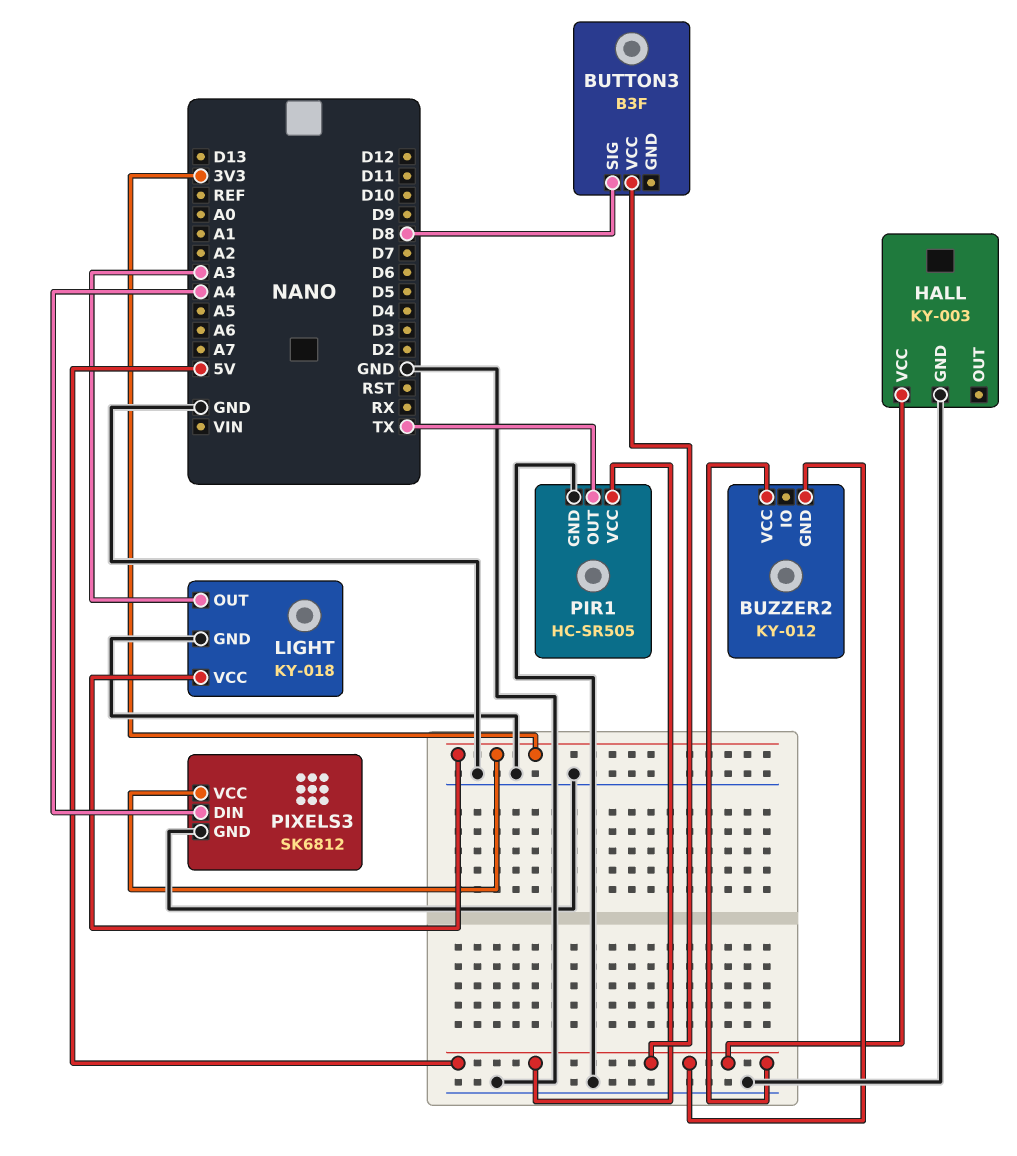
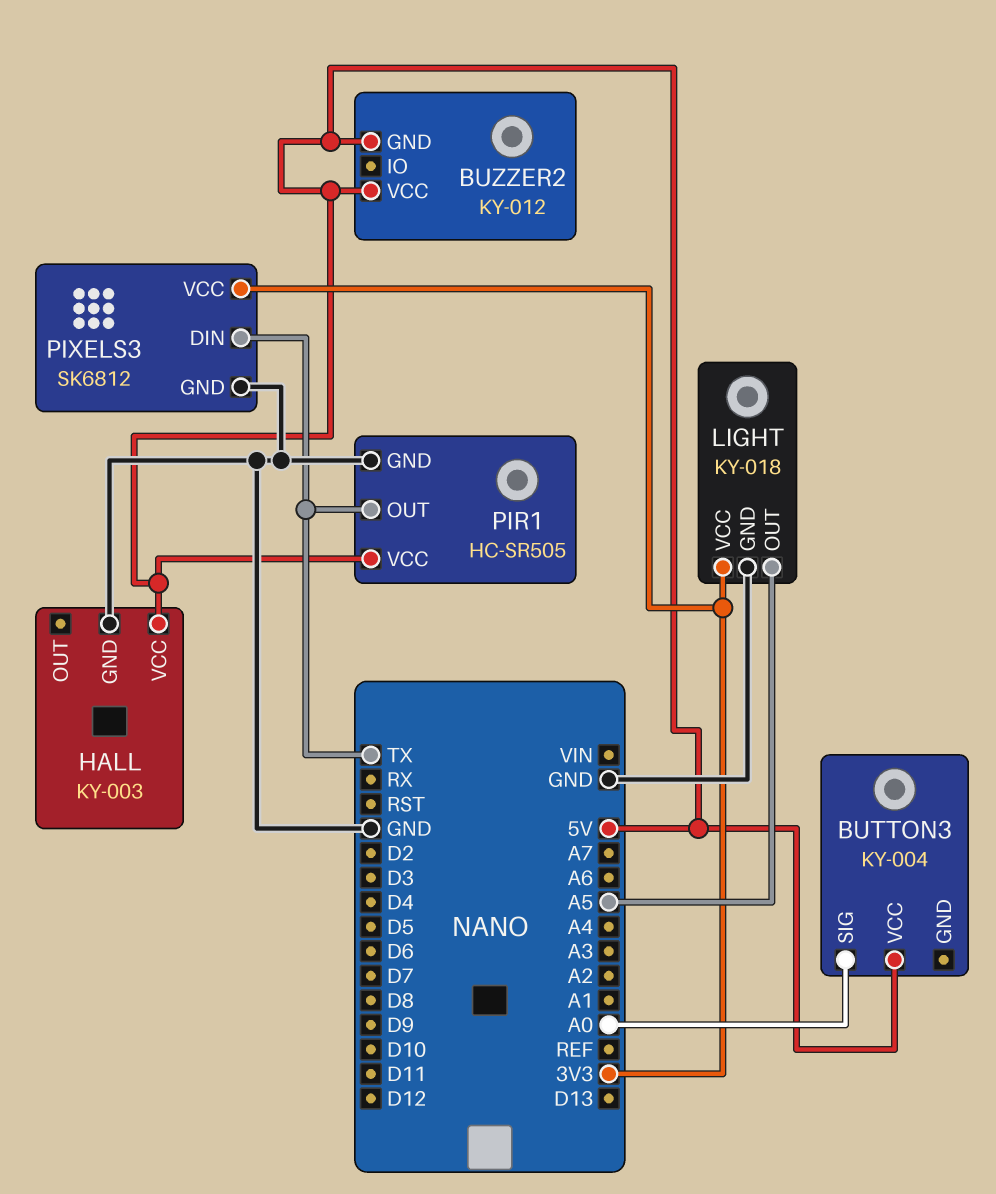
BUTTON3: B3F -> KY-004
BUTTON3 pin SIG: D8 -> A0
LIGHT pin OUT: A3 -> A5
PIXELS3 pin DIN: A4 -> TX

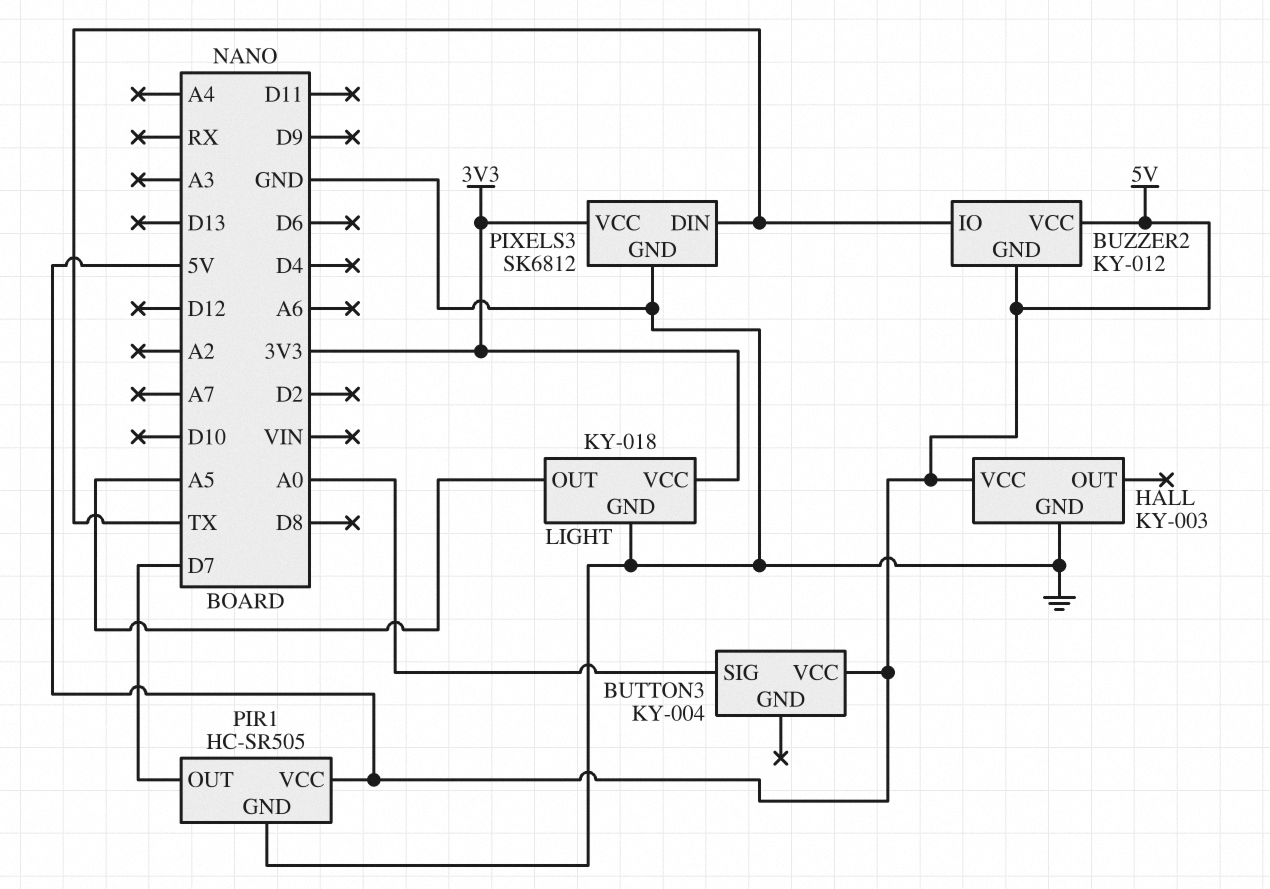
BUZZER2 pin IO: none -> TX
PIR1 pin OUT: TX -> D7

